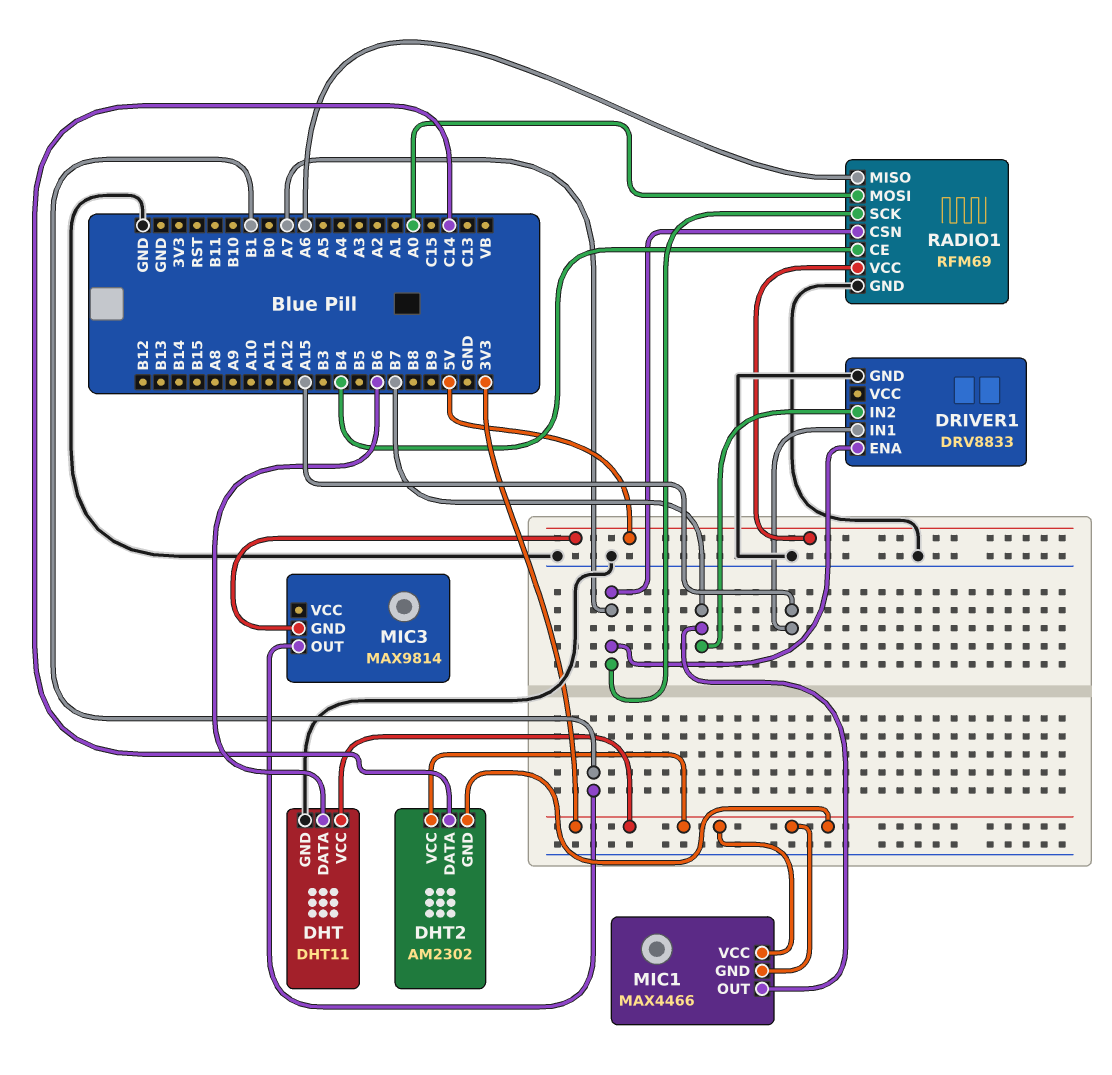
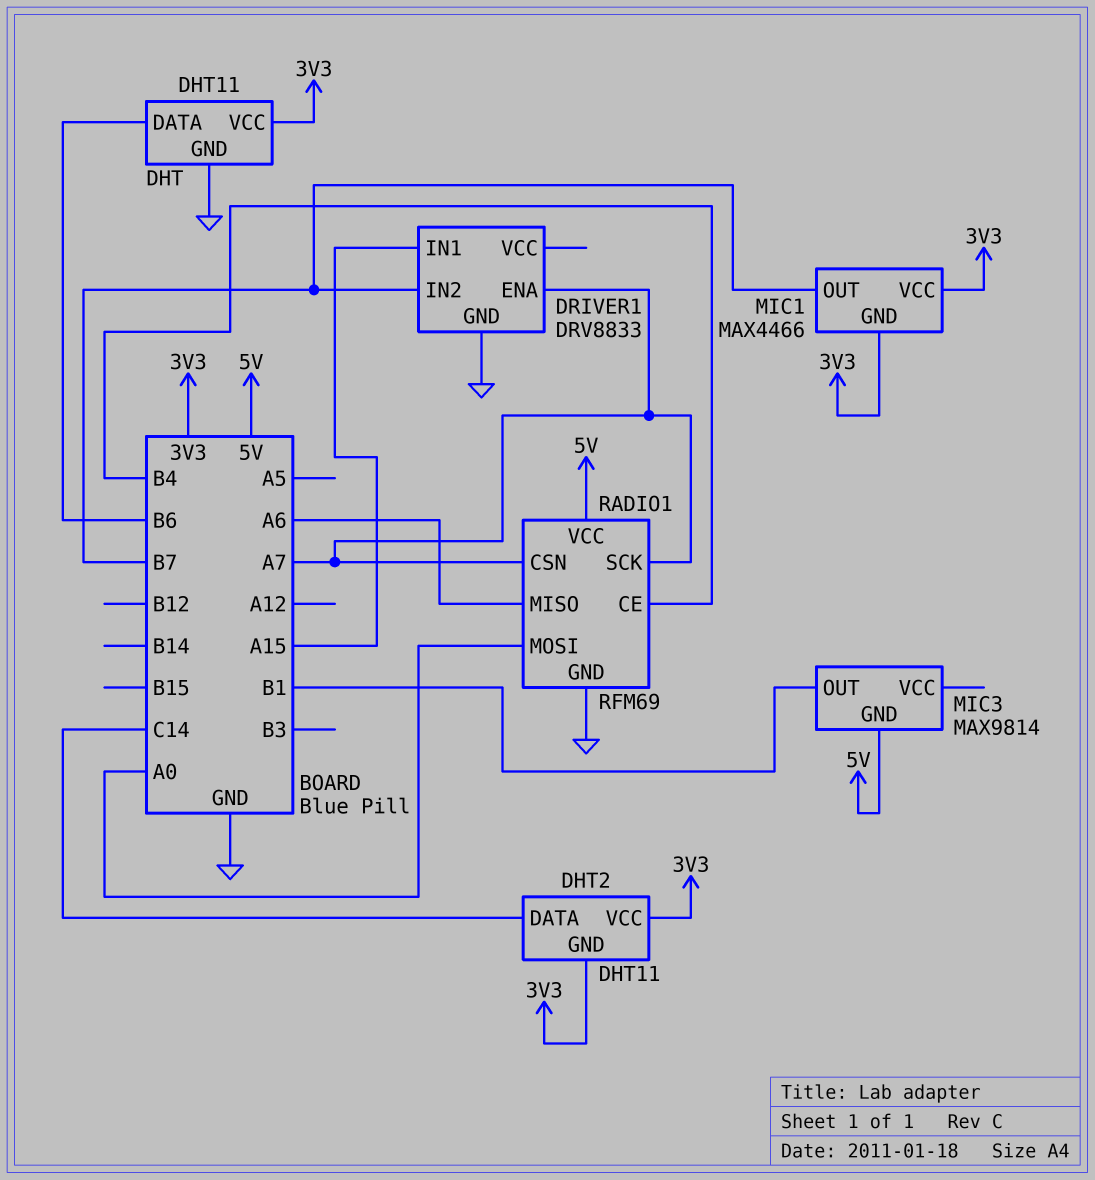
DHT2: AM2302 -> DHT11

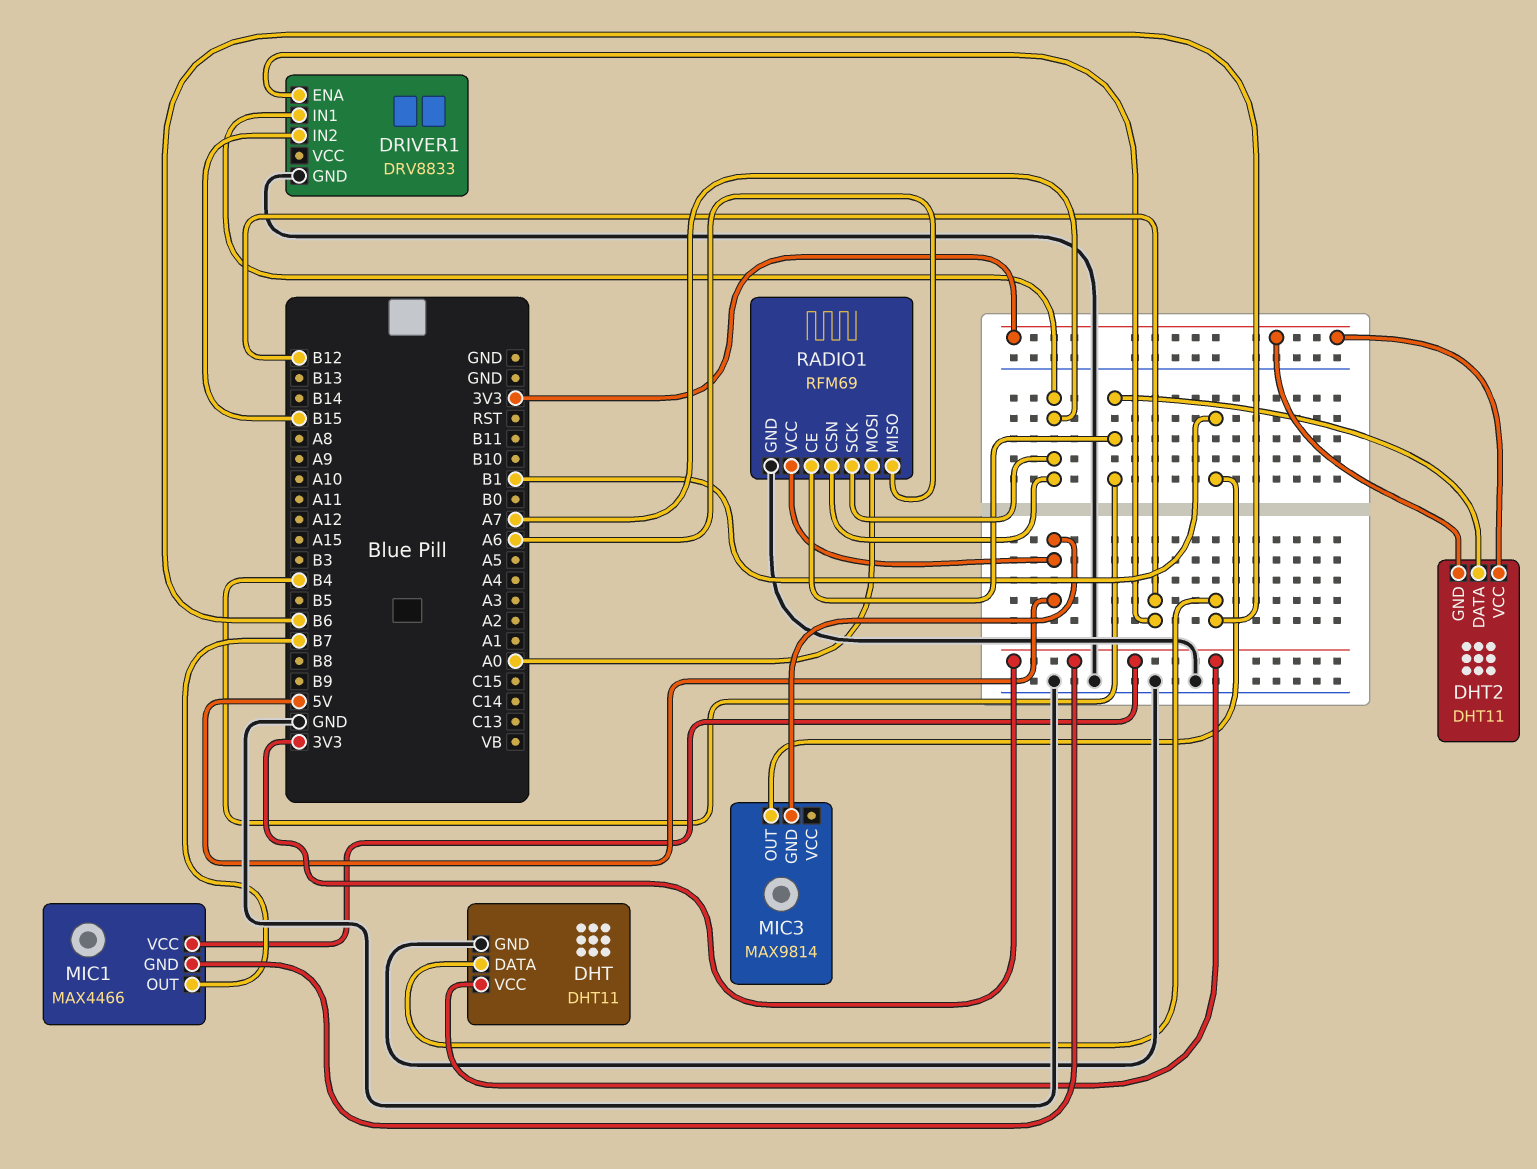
DHT2 pin DATA: C14 -> B4
DRIVER1 pin ENA: A7 -> B12
DRIVER1 pin IN1: A15 -> A7
DRIVER1 pin IN2: B7 -> B15

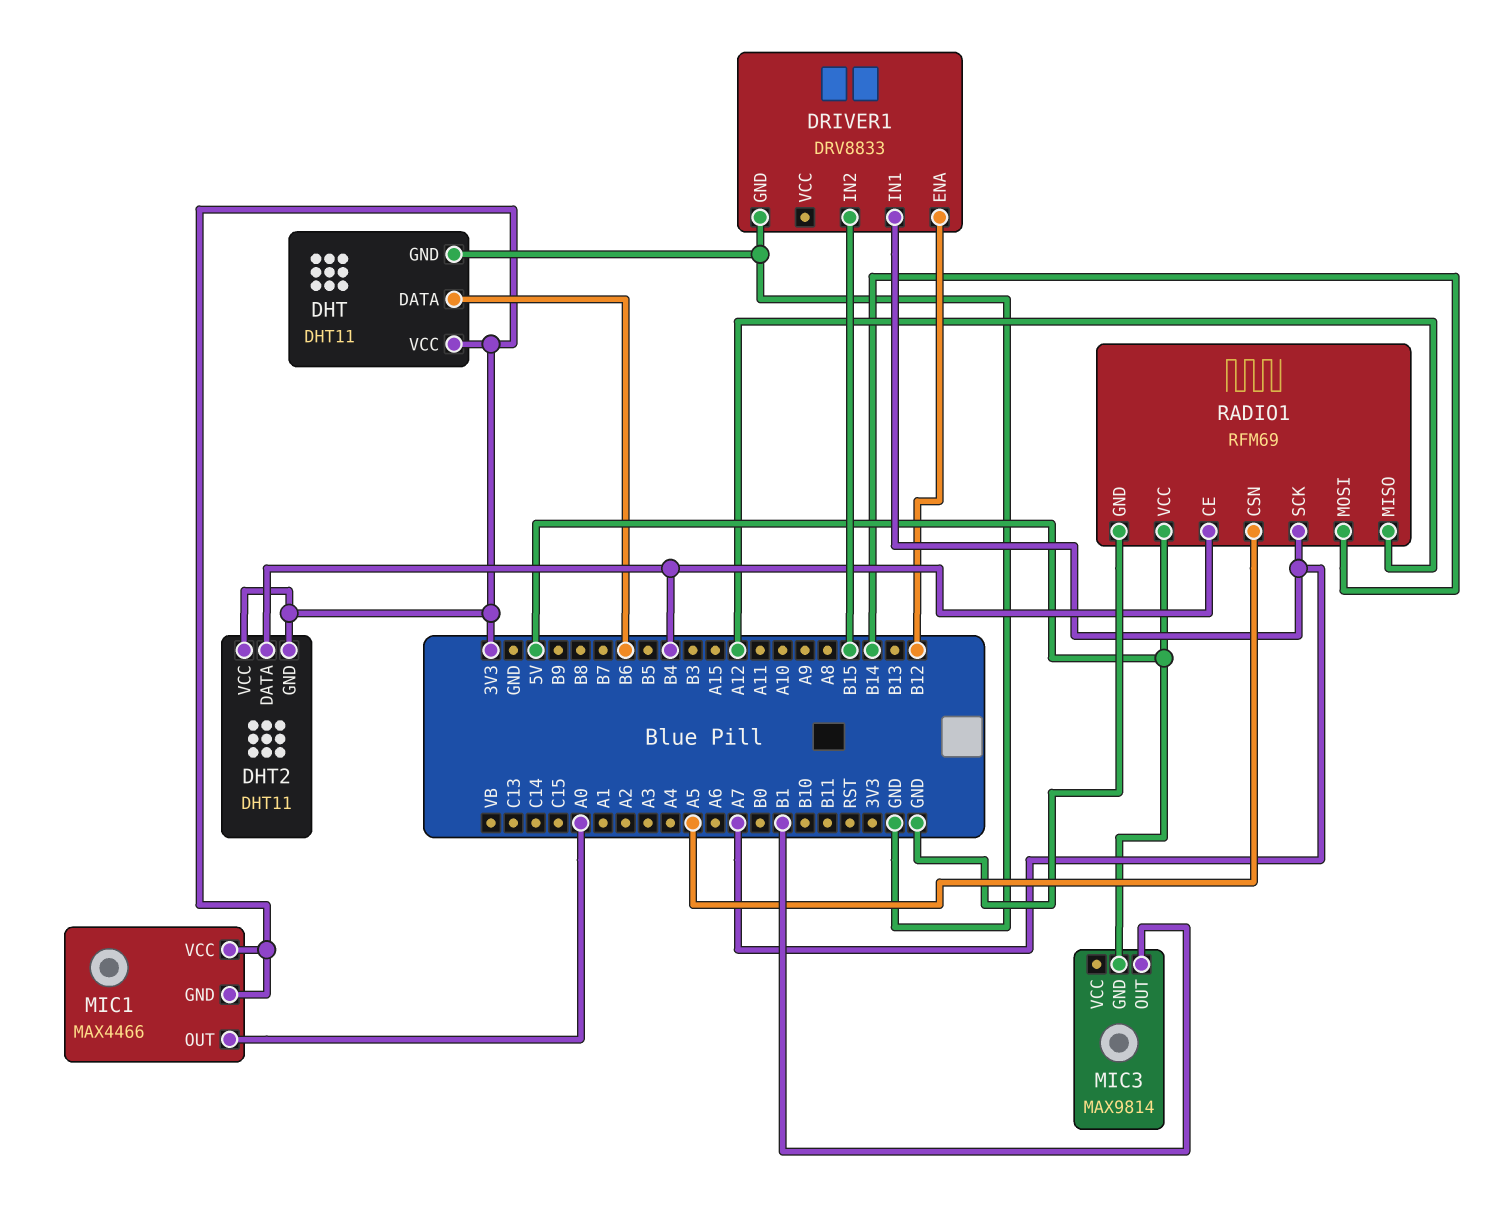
MIC1 pin OUT: B7 -> A0
RADIO1 pin CSN: A7 -> A5
RADIO1 pin MISO: A6 -> A12
RADIO1 pin MOSI: A0 -> B14

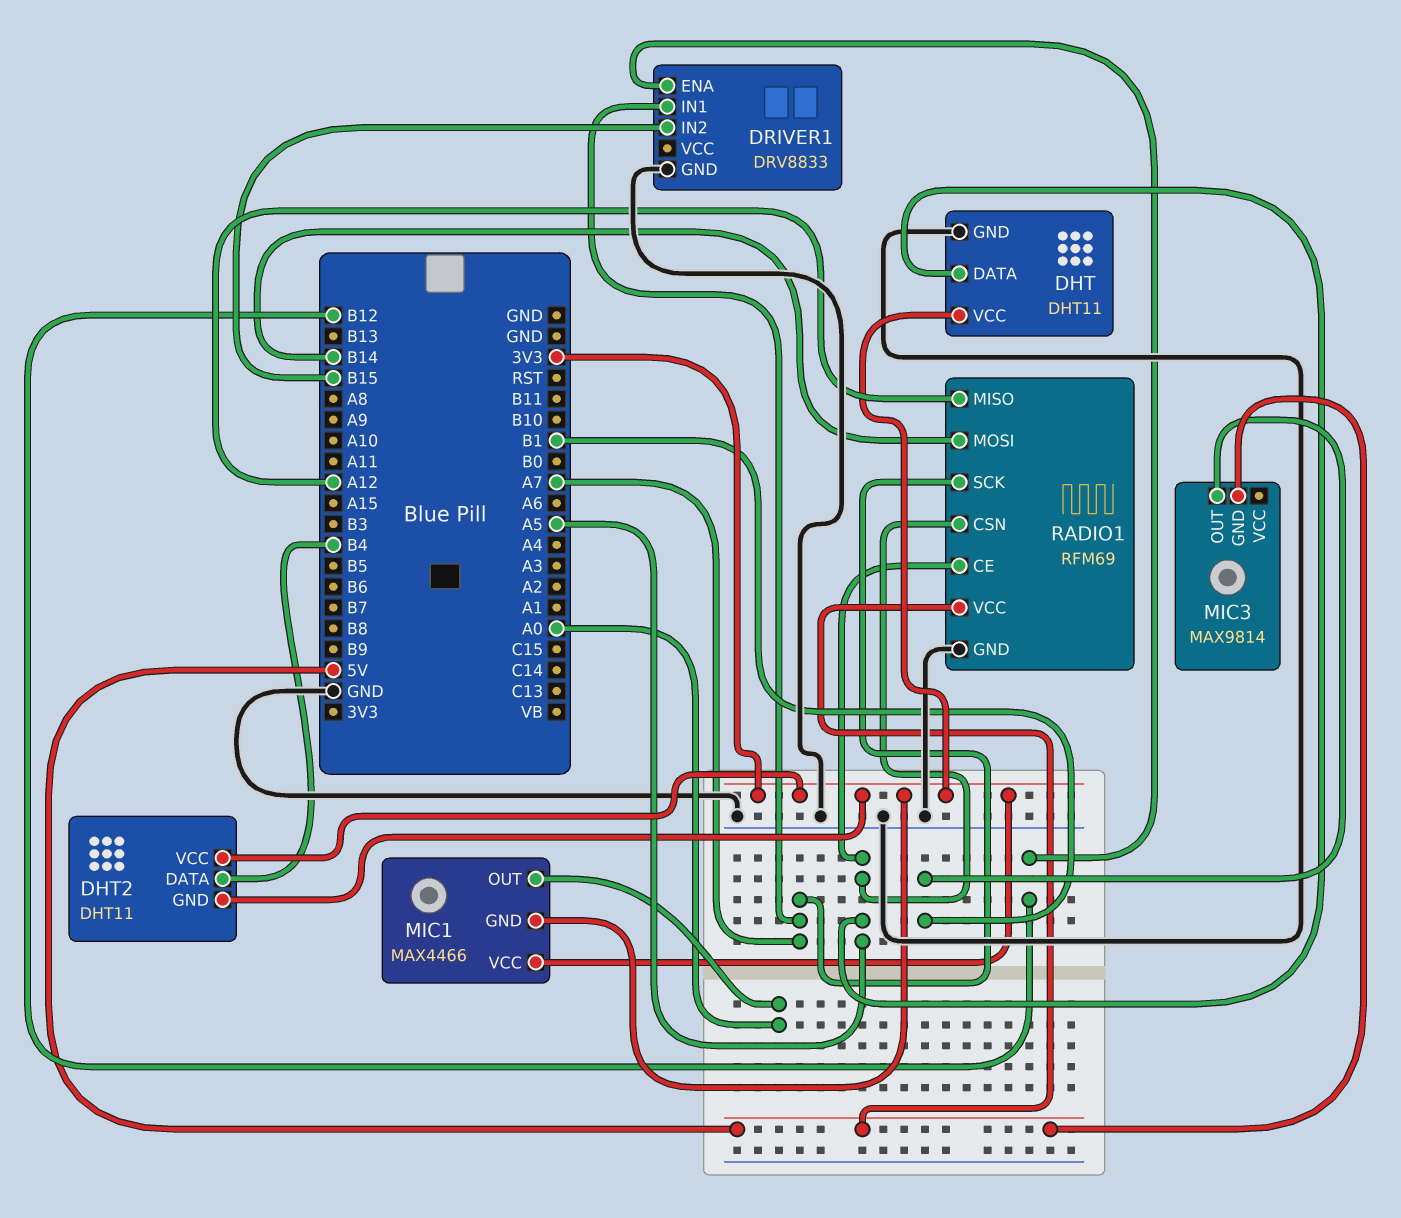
DHT pin DATA: B6 -> A5
RADIO1 pin CE: B4 -> A5

